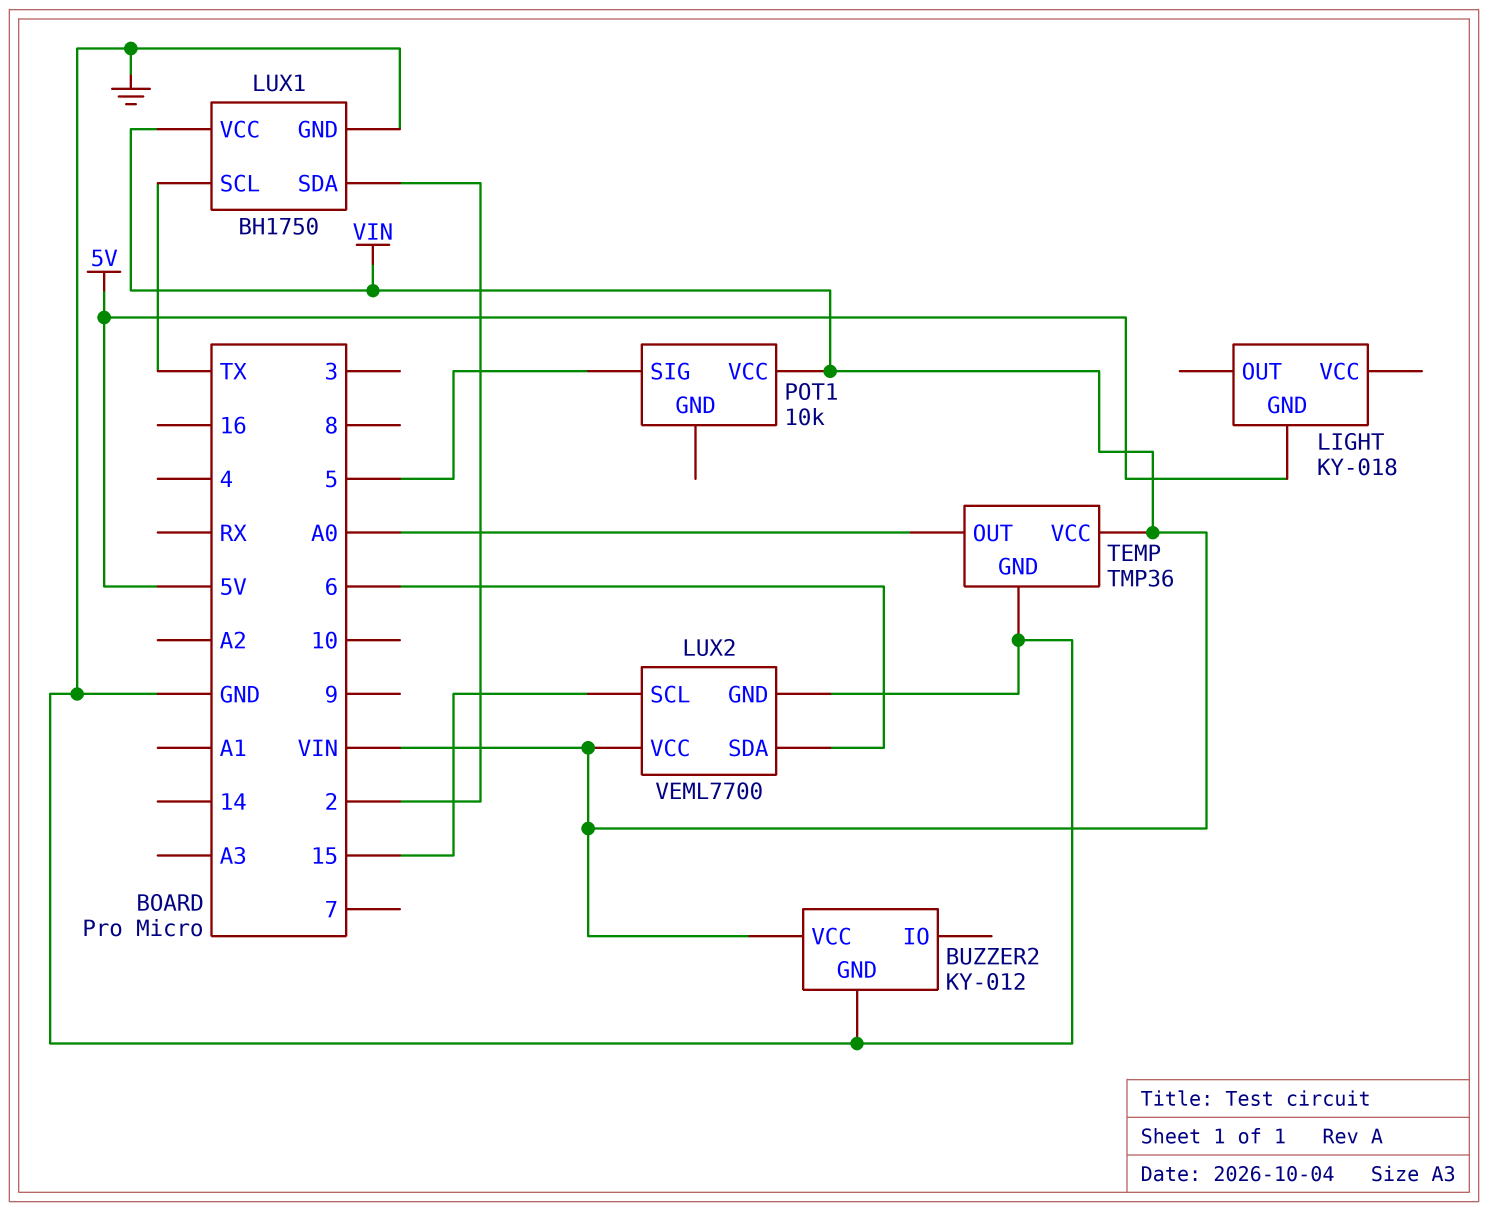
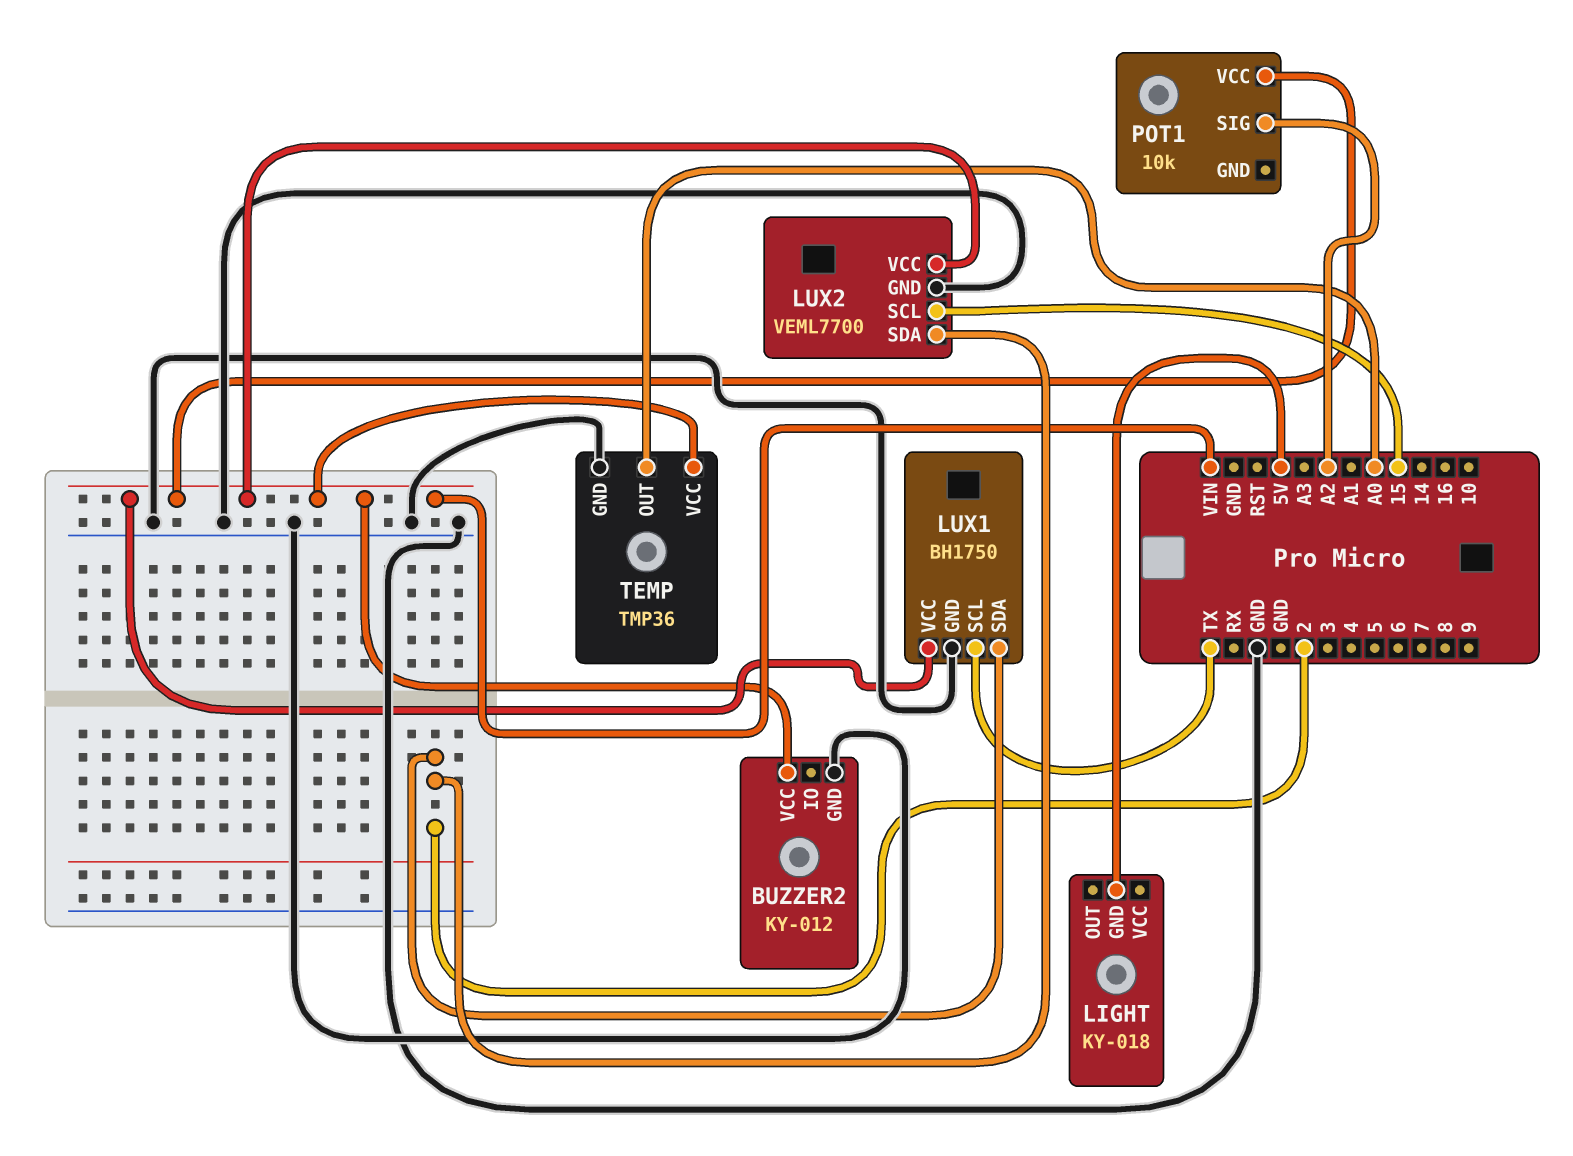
LUX2 pin SDA: 6 -> 2
POT1 pin SIG: 5 -> A2

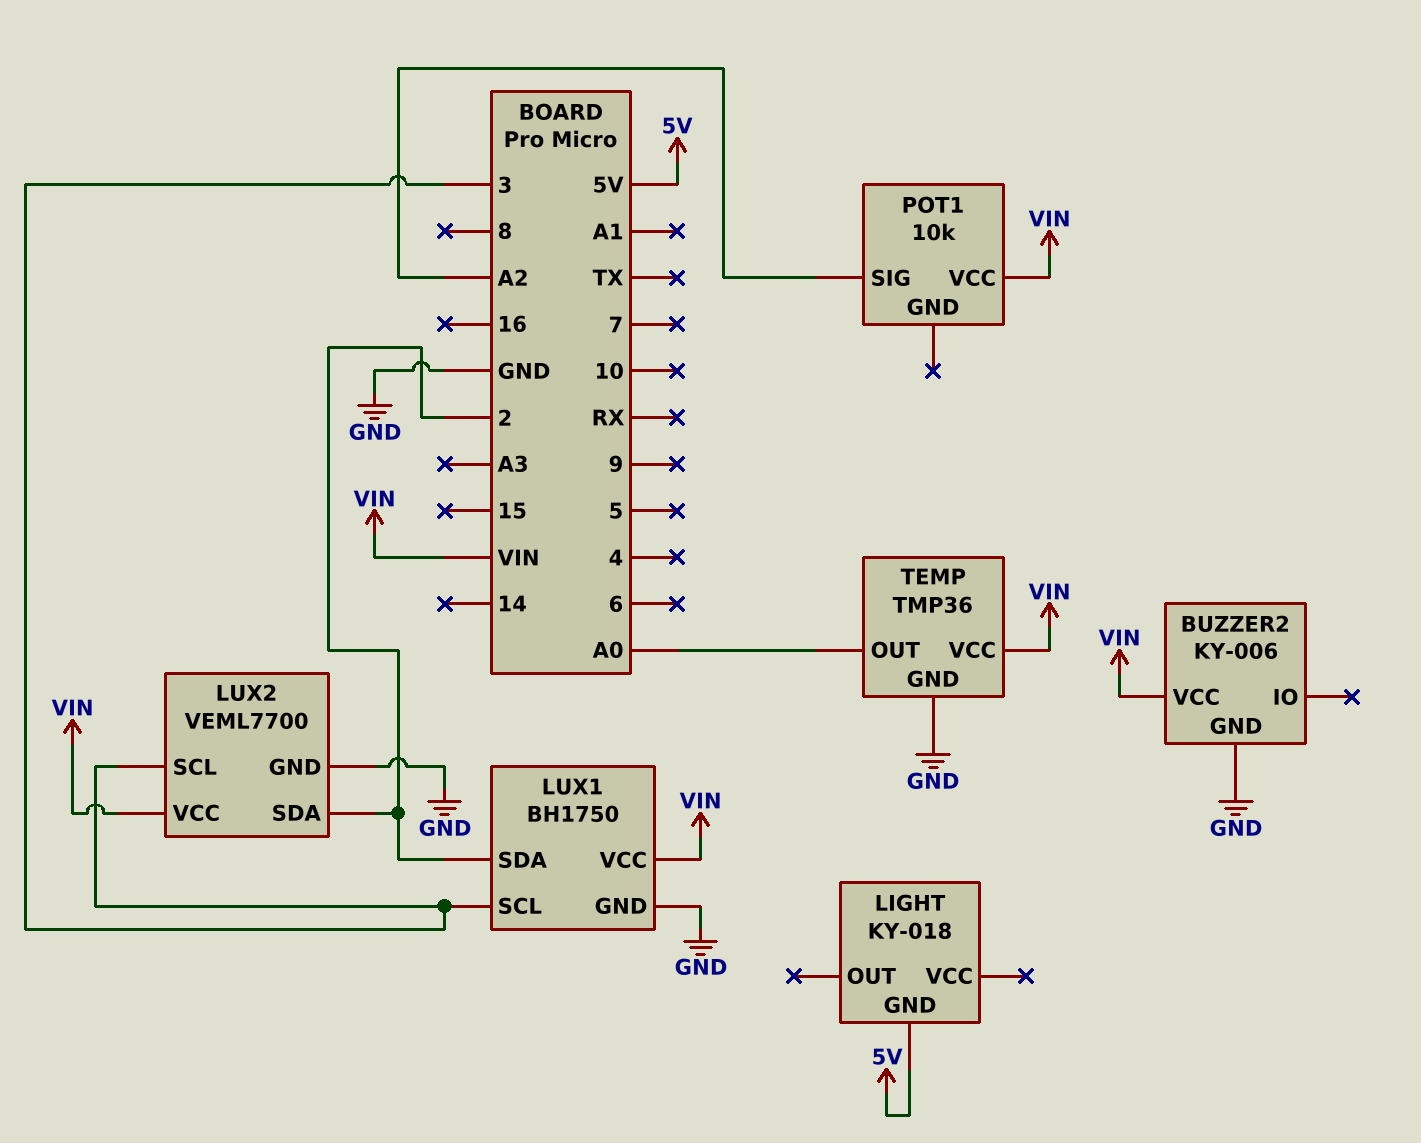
BUZZER2: KY-012 -> KY-006
LUX1 pin SCL: TX -> 3
LUX2 pin SCL: 15 -> 3

